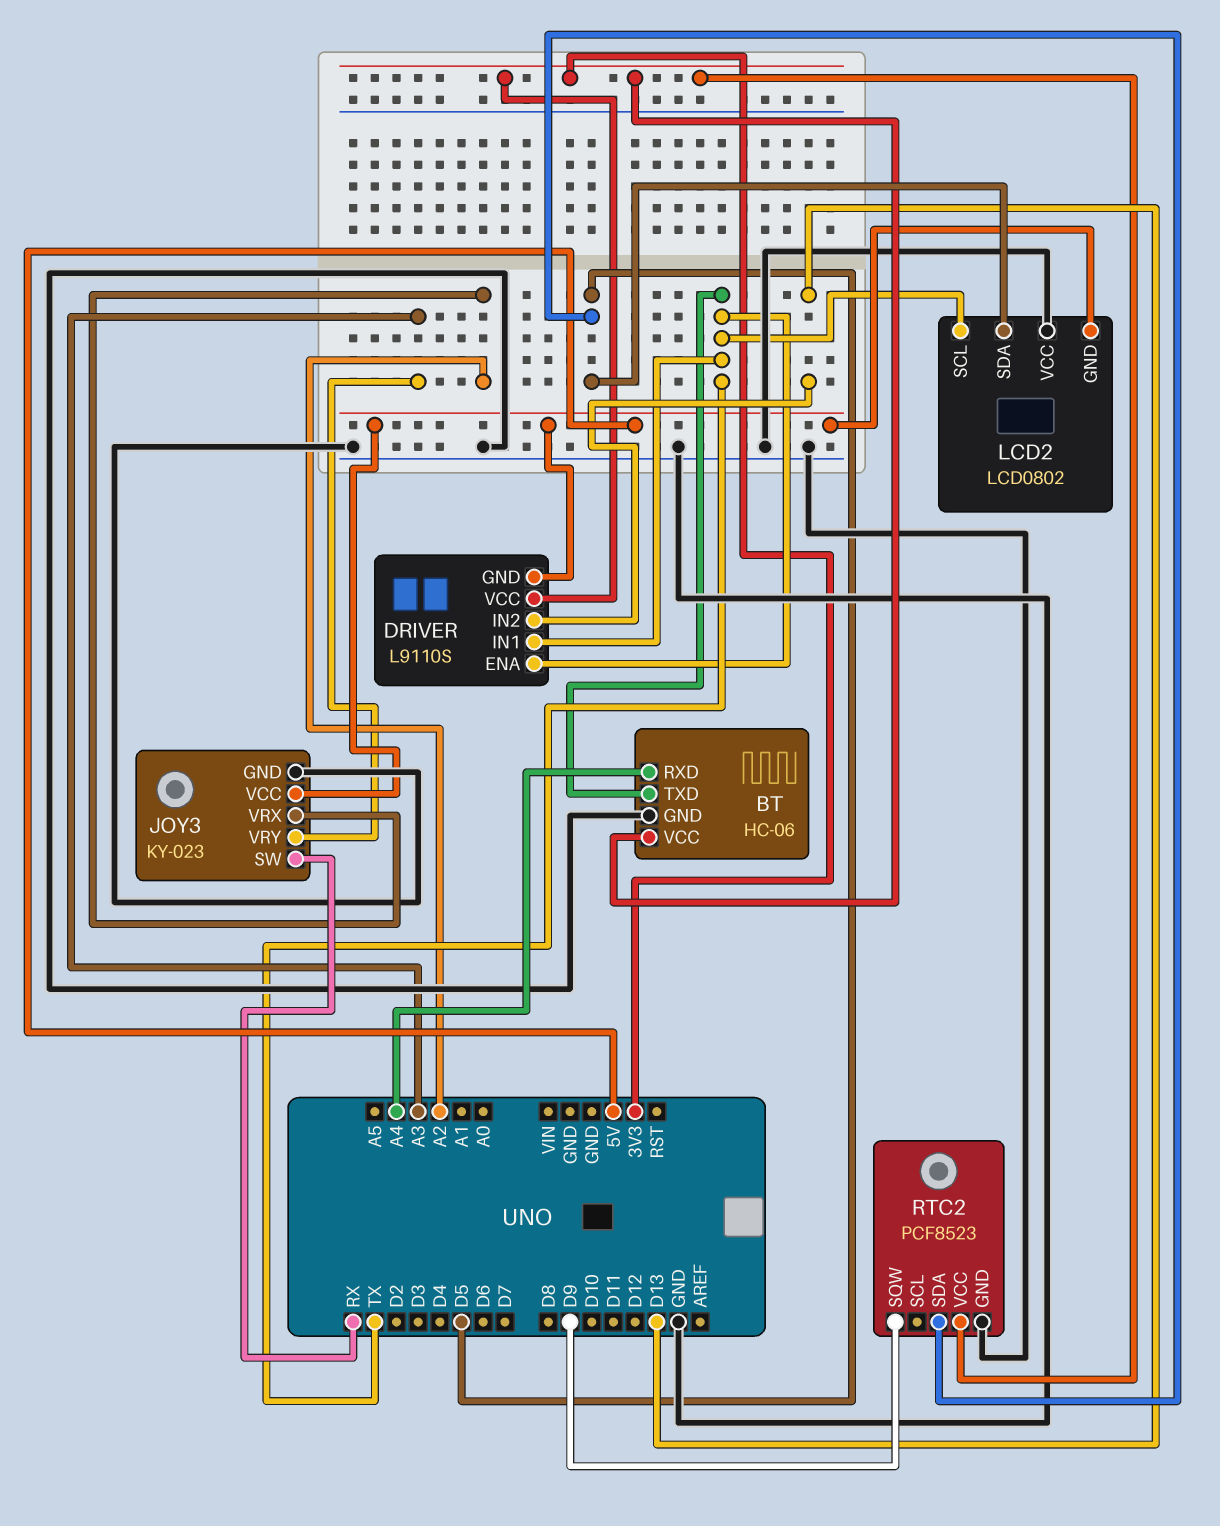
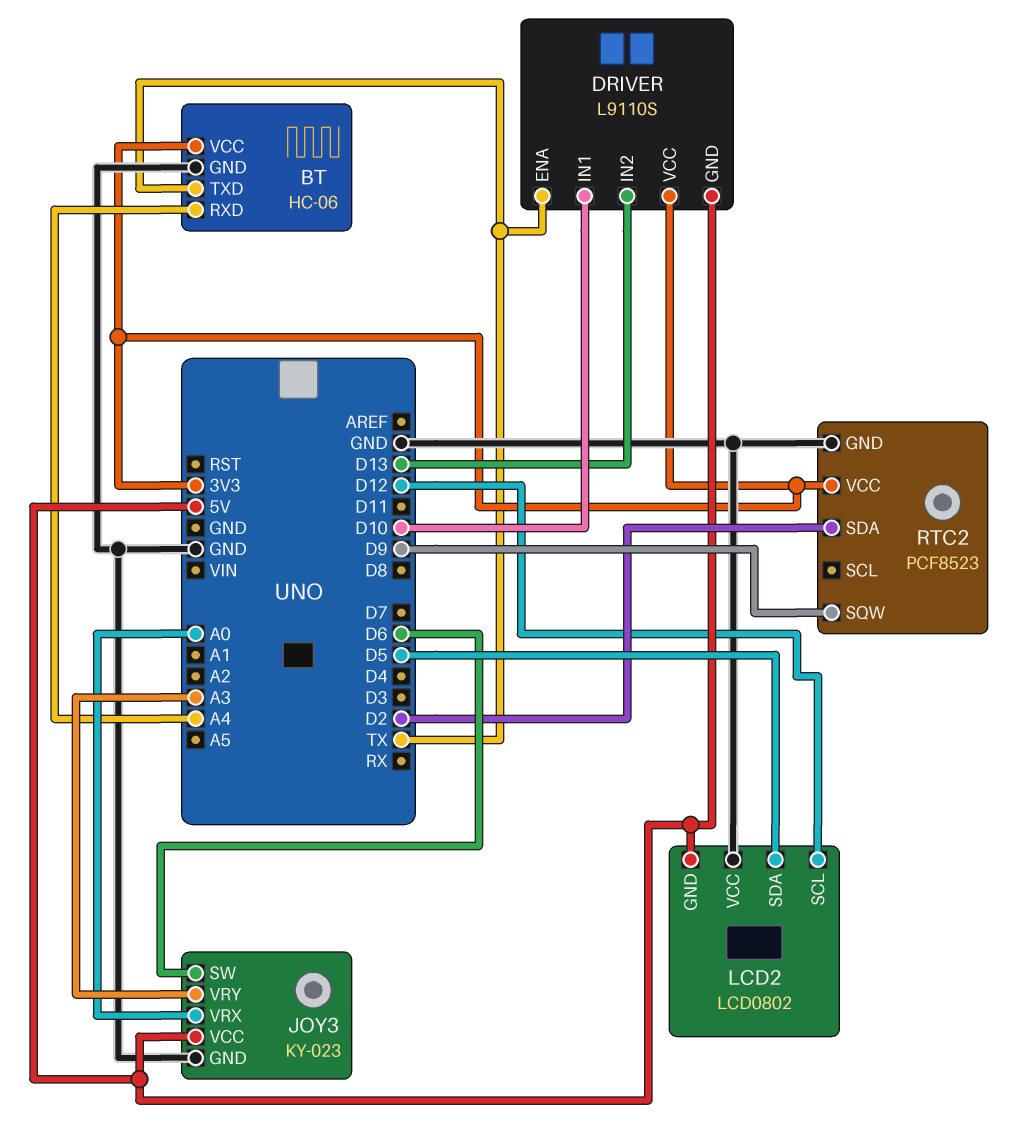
DRIVER pin IN1: TX -> D10
JOY3 pin SW: RX -> D6
JOY3 pin VRX: A2 -> A0
LCD2 pin SCL: TX -> D12
RTC2 pin SDA: D5 -> D2

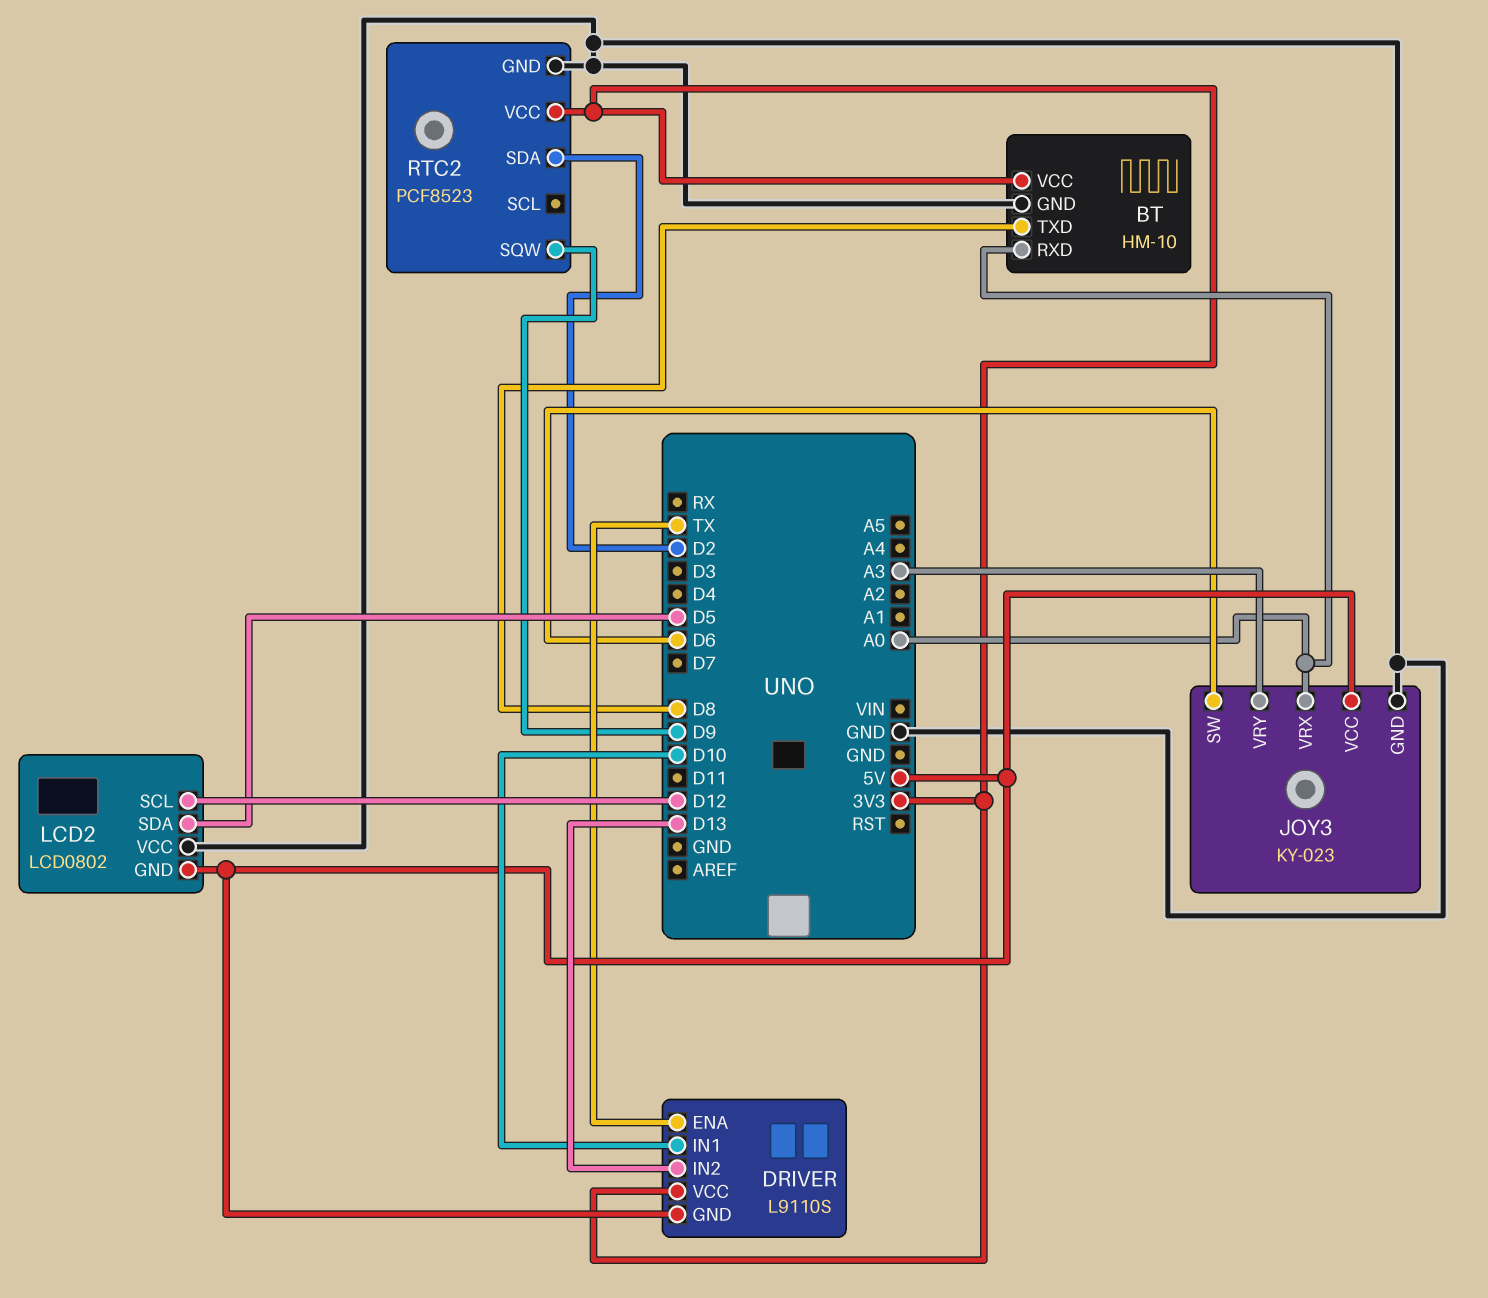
BT: HC-06 -> HM-10
BT pin RXD: A4 -> A0
BT pin TXD: TX -> D8

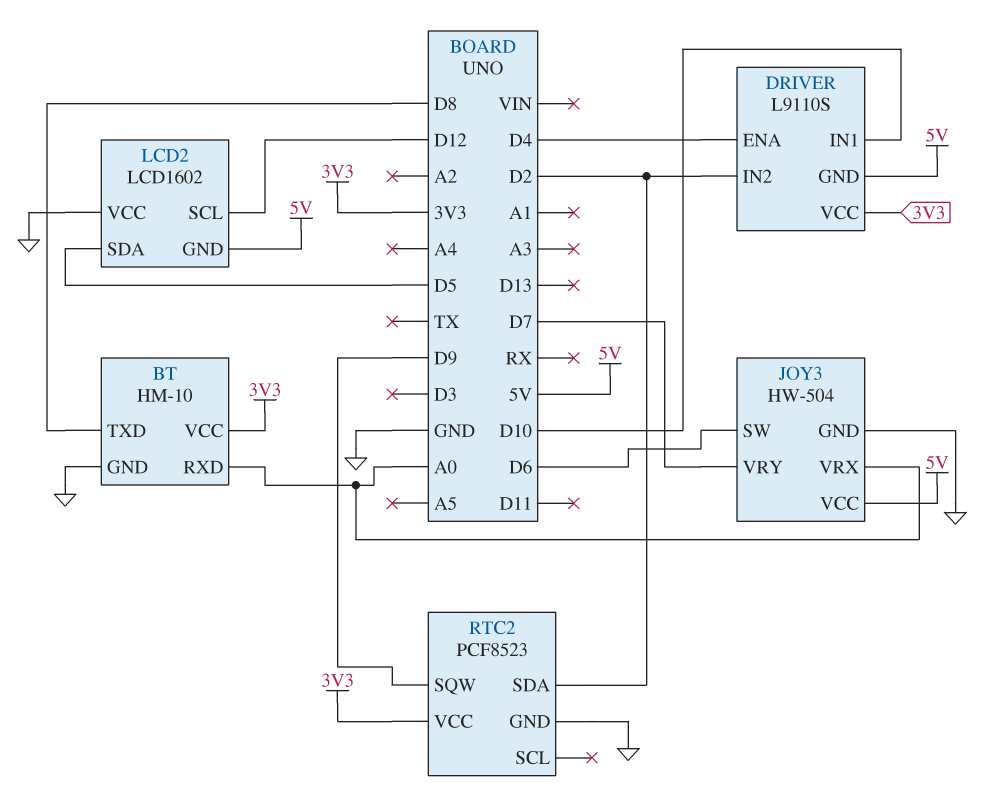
DRIVER pin ENA: TX -> D4
DRIVER pin IN2: D13 -> D2
JOY3: KY-023 -> HW-504
JOY3 pin VRY: A3 -> D7
LCD2: LCD0802 -> LCD1602

